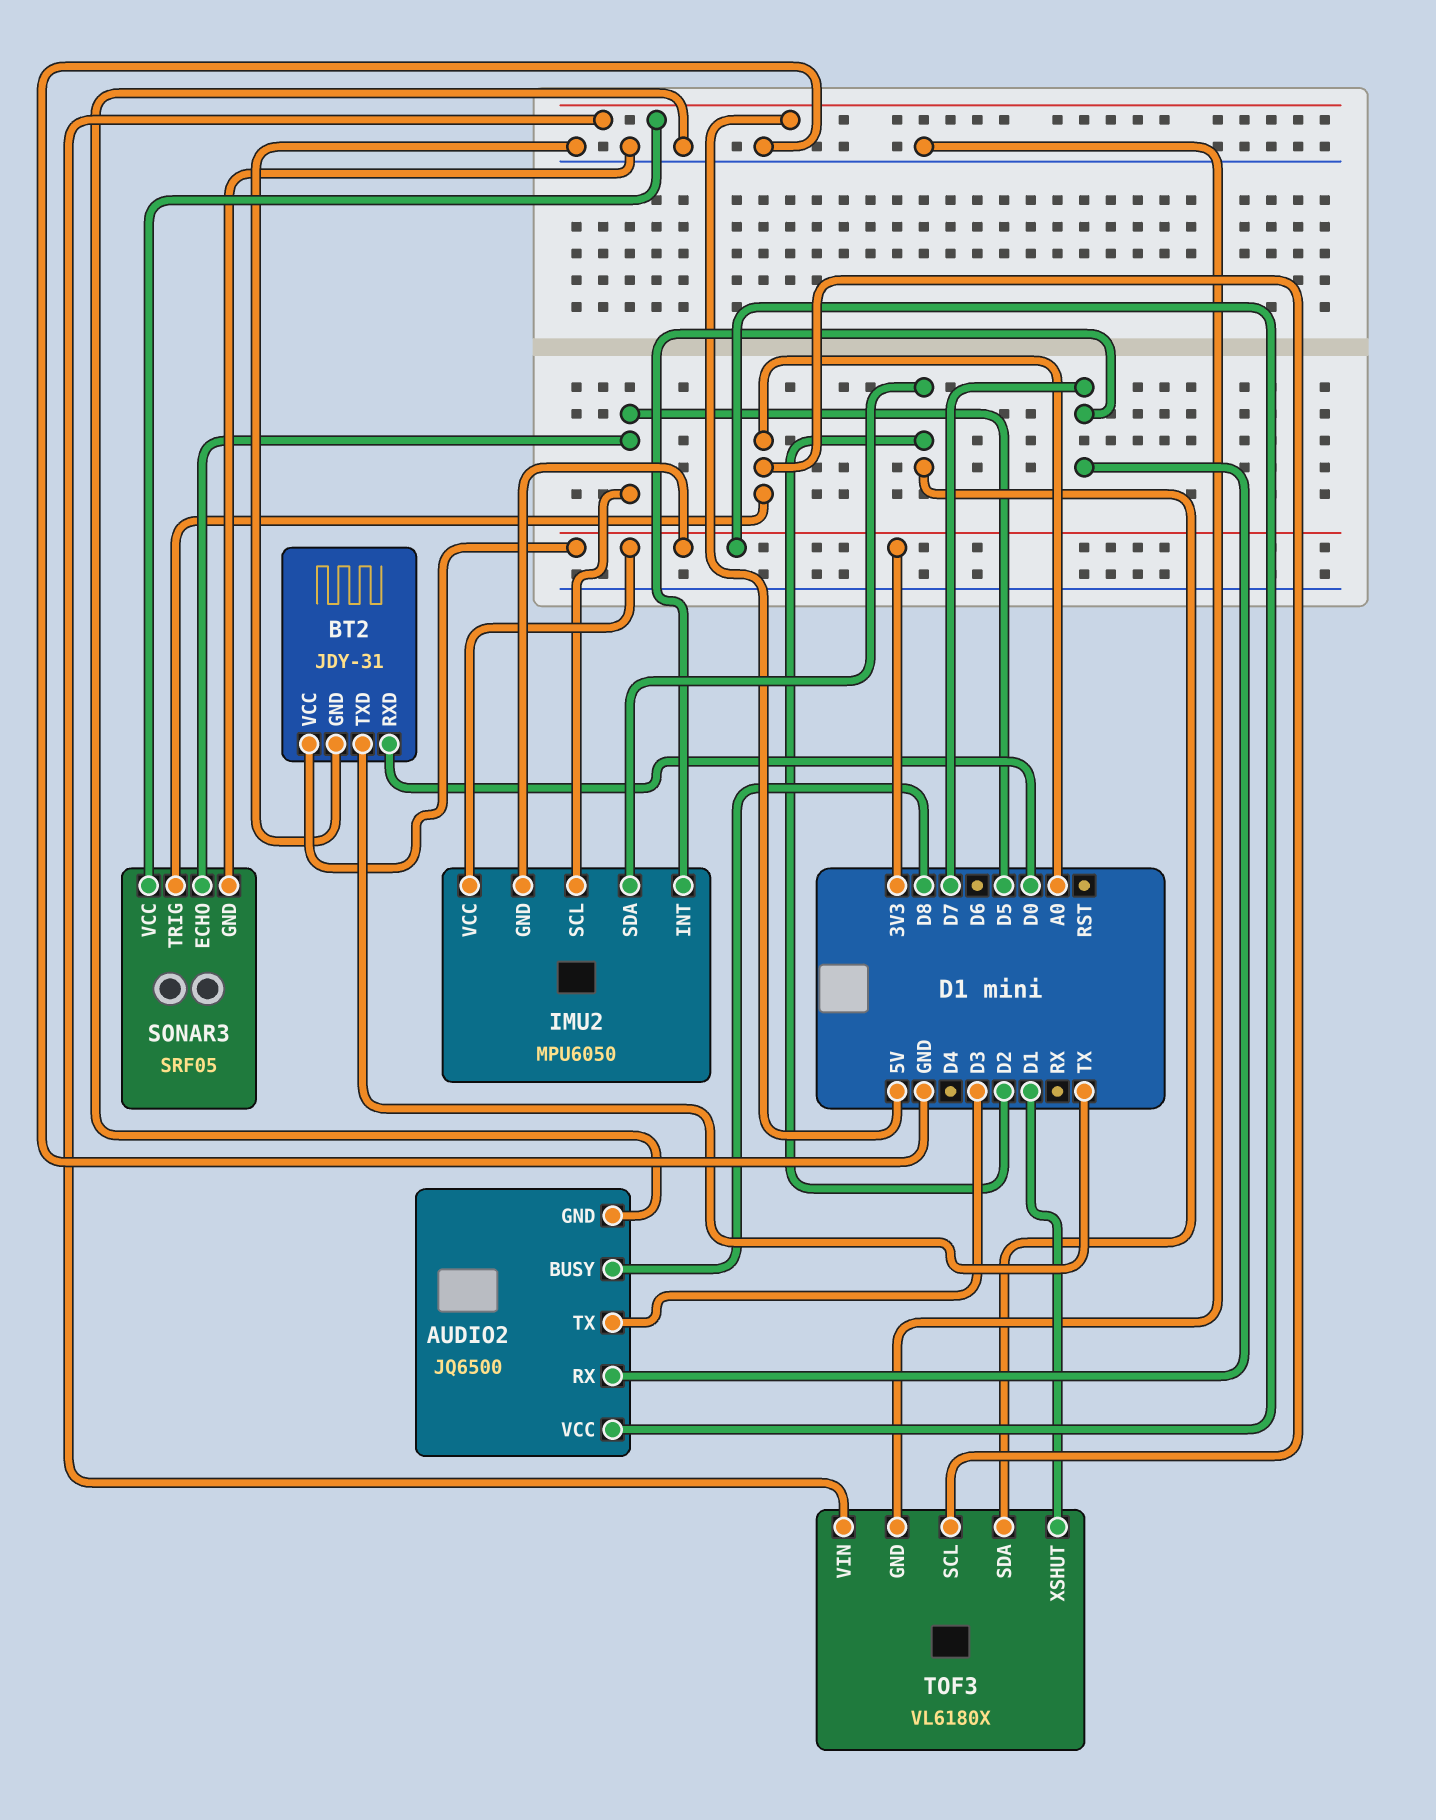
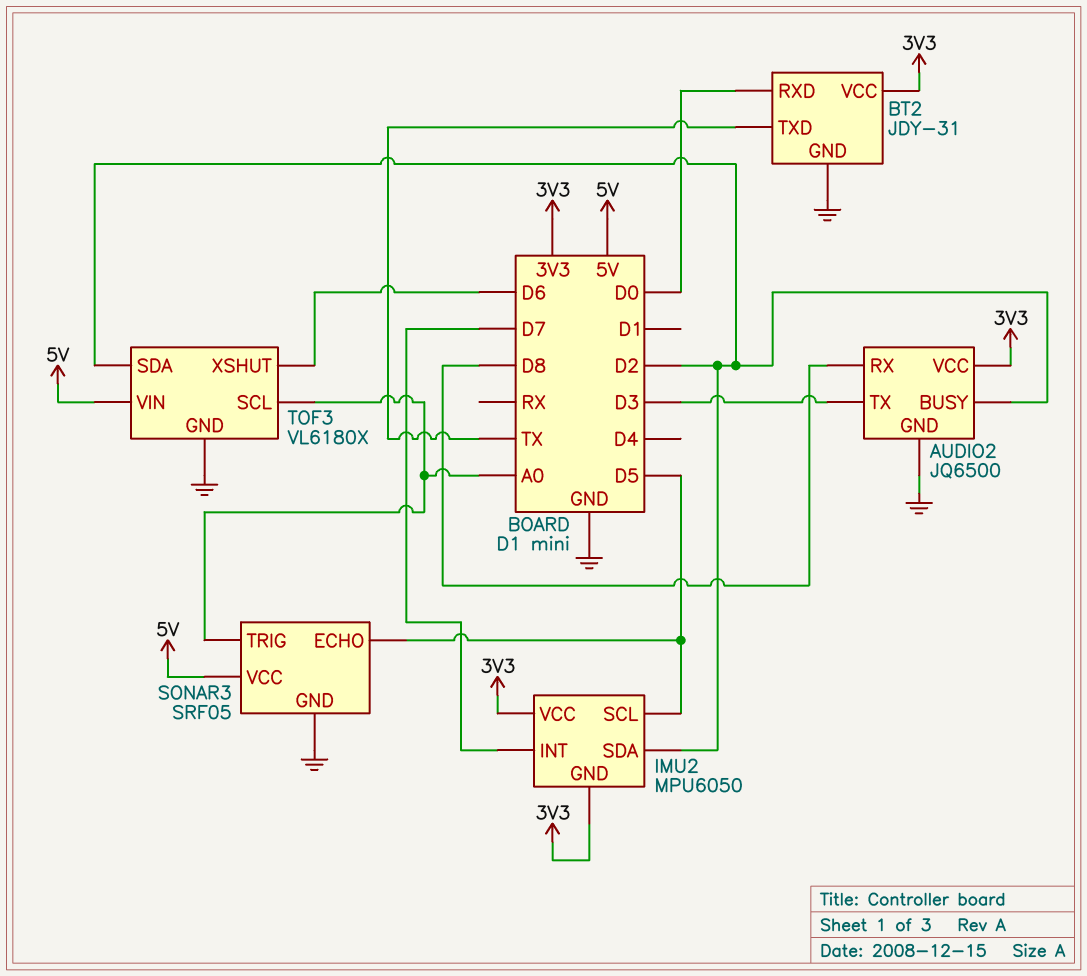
AUDIO2 pin BUSY: D8 -> D2
AUDIO2 pin RX: D7 -> D8
TOF3 pin XSHUT: D1 -> D6

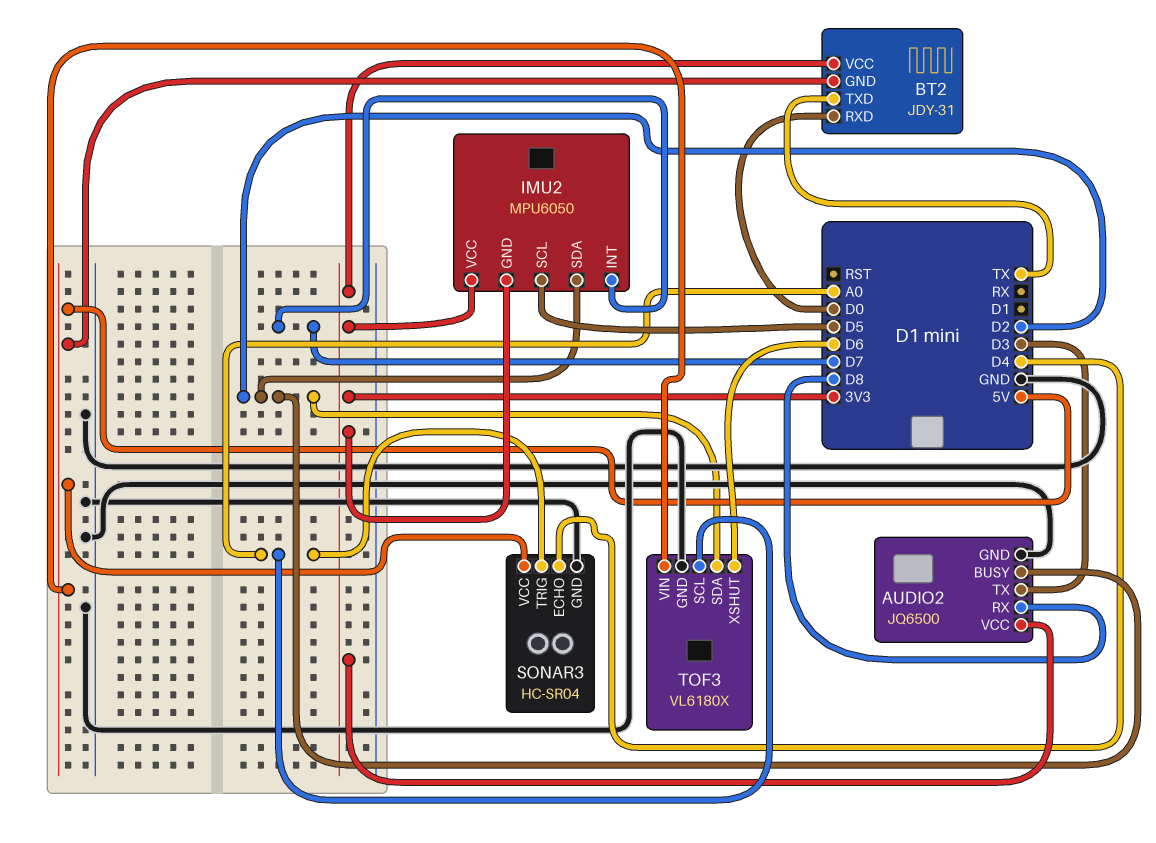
BT2 pin GND: GND -> 5V
SONAR3: SRF05 -> HC-SR04
SONAR3 pin ECHO: D5 -> D4

